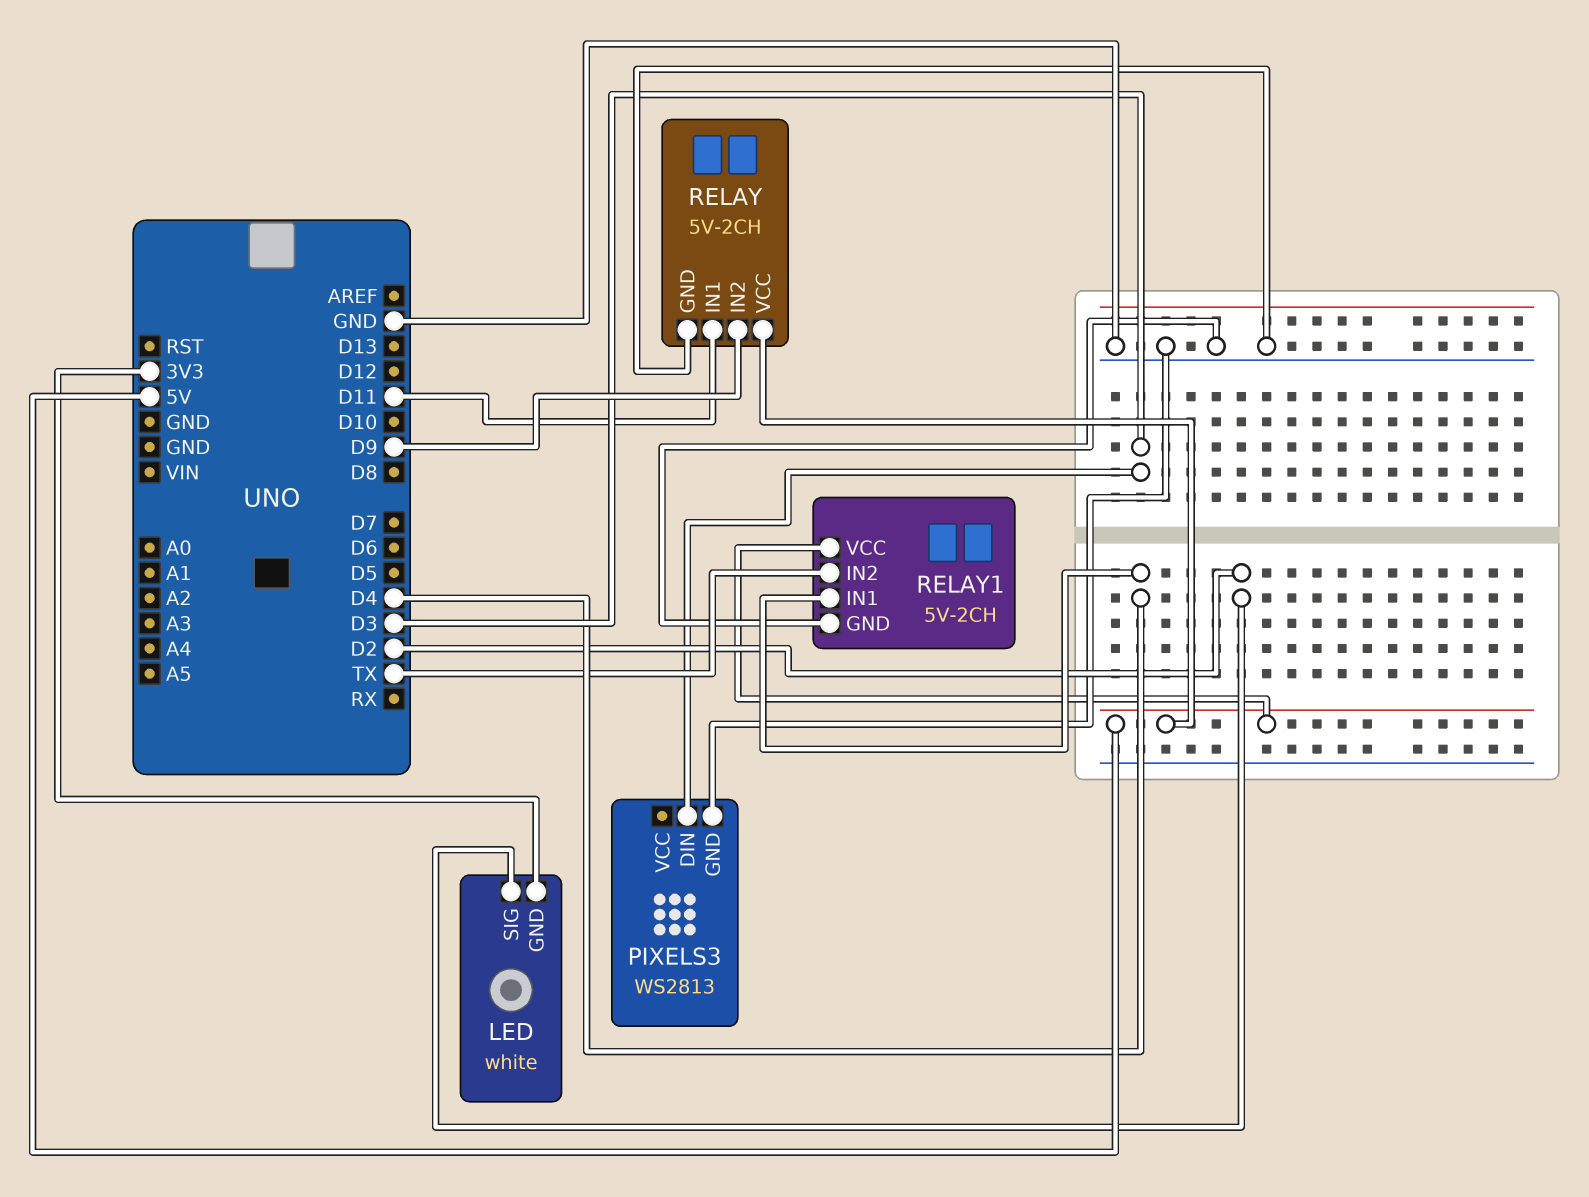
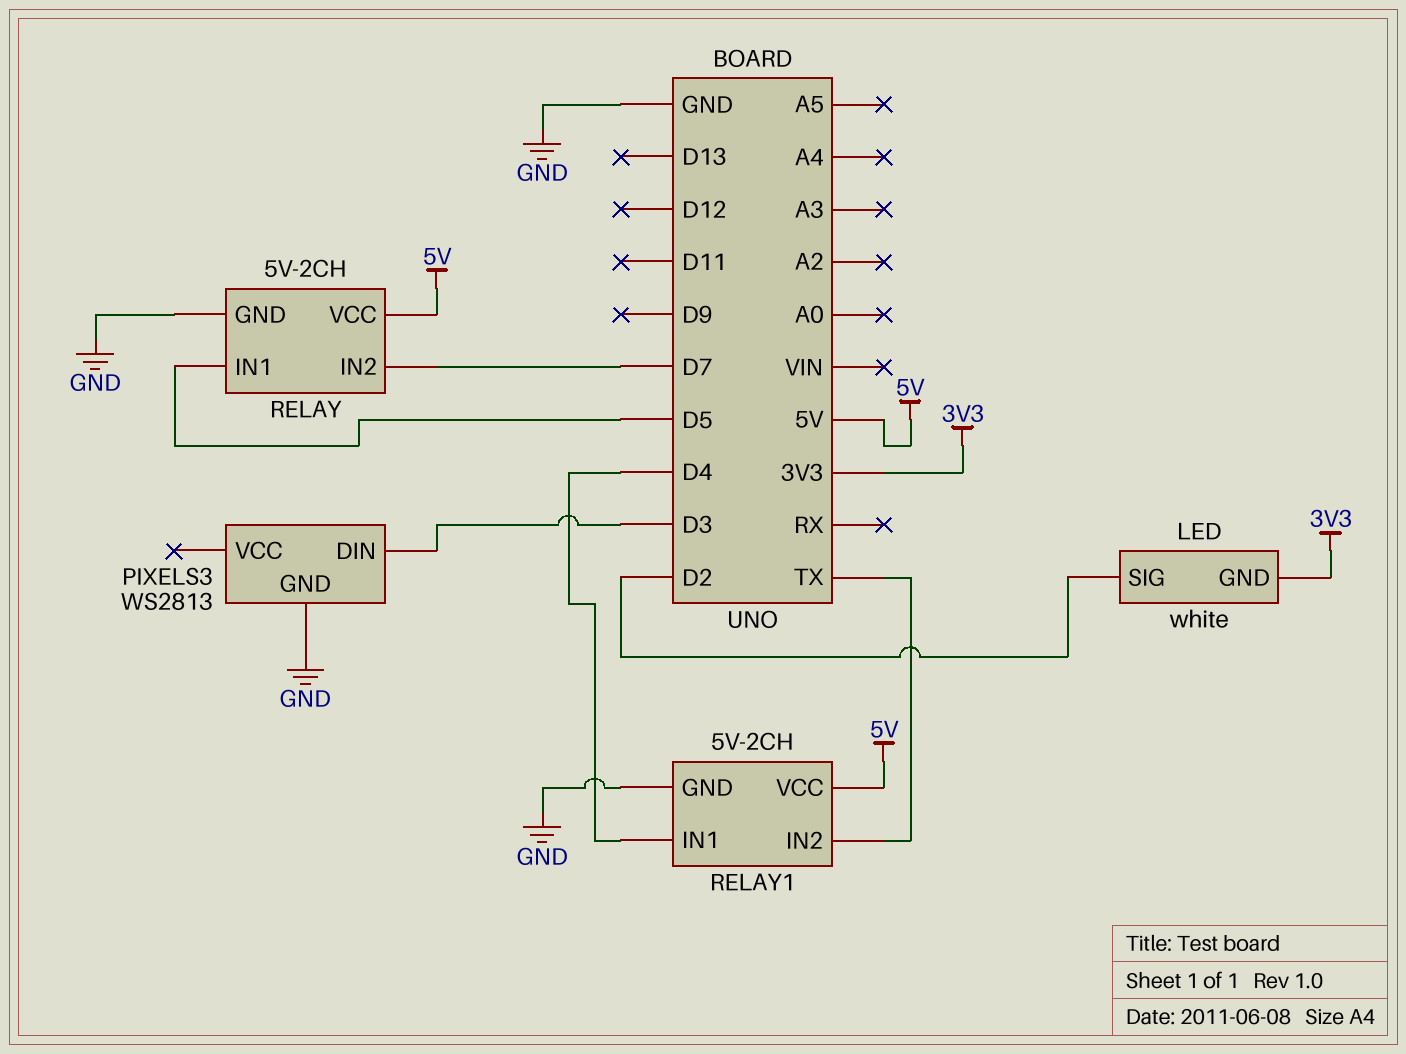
RELAY pin IN1: D11 -> D5
RELAY pin IN2: D9 -> D7

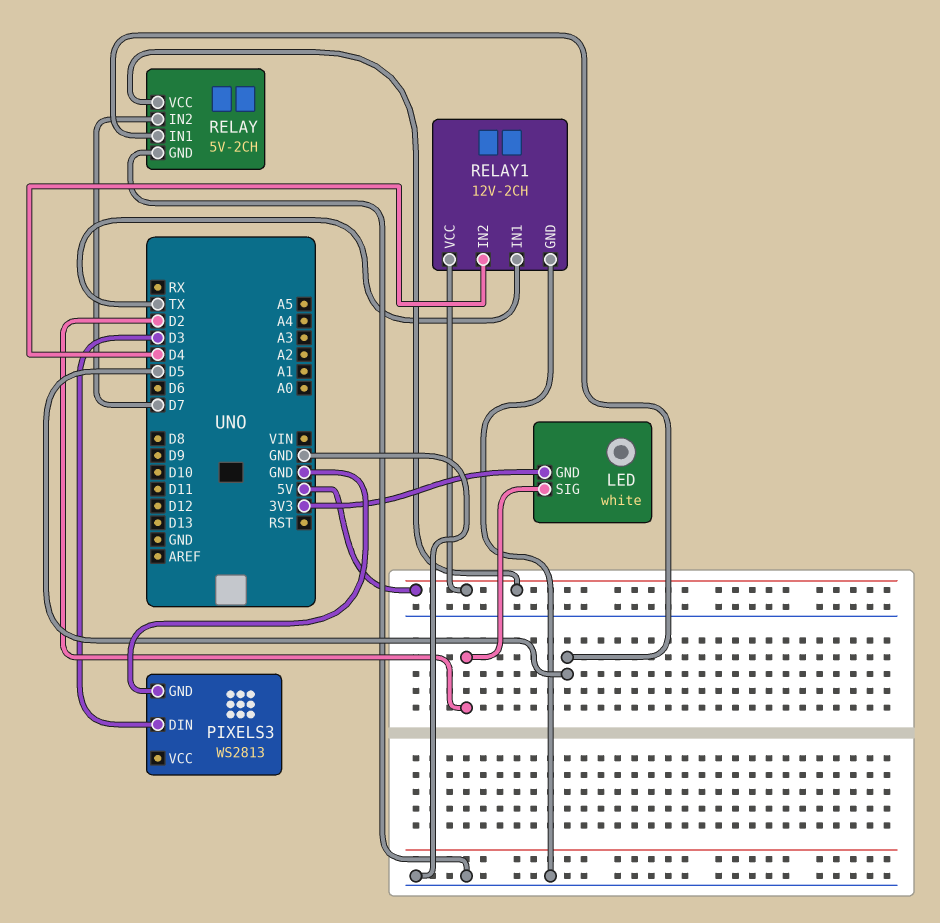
RELAY1: 5V-2CH -> 12V-2CH
RELAY1 pin IN1: D4 -> TX
RELAY1 pin IN2: TX -> D4

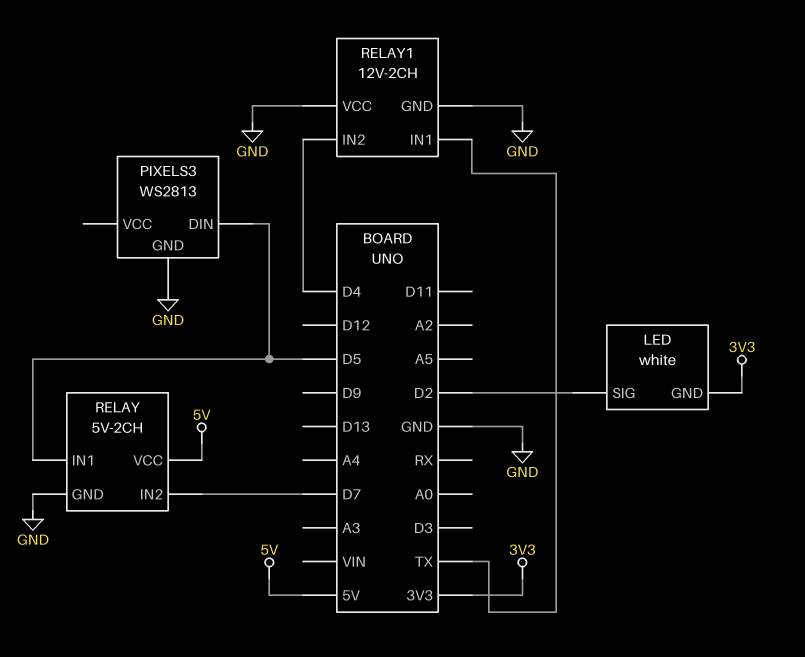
PIXELS3 pin DIN: D3 -> D5
RELAY1 pin VCC: 5V -> GND

